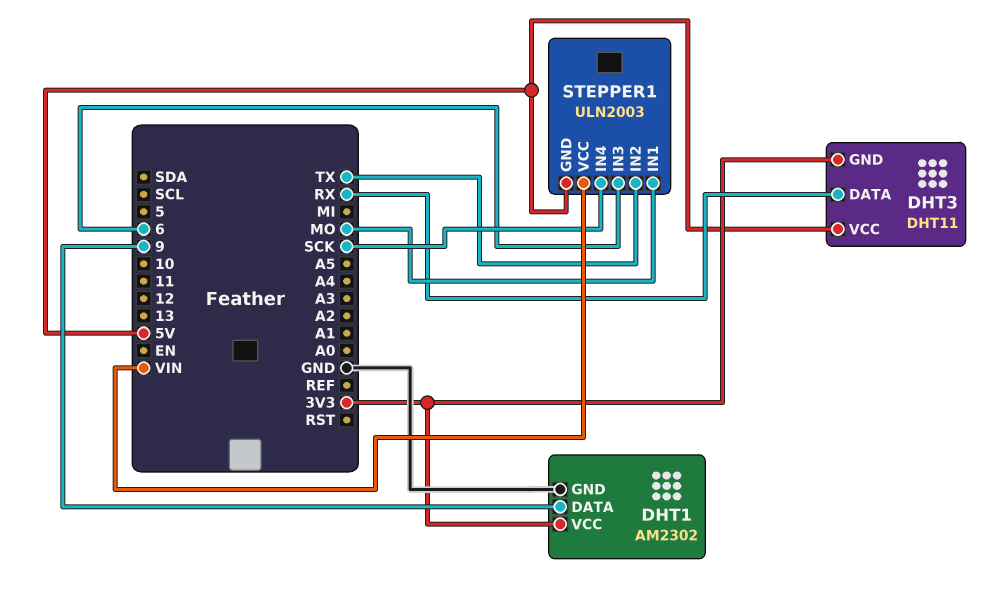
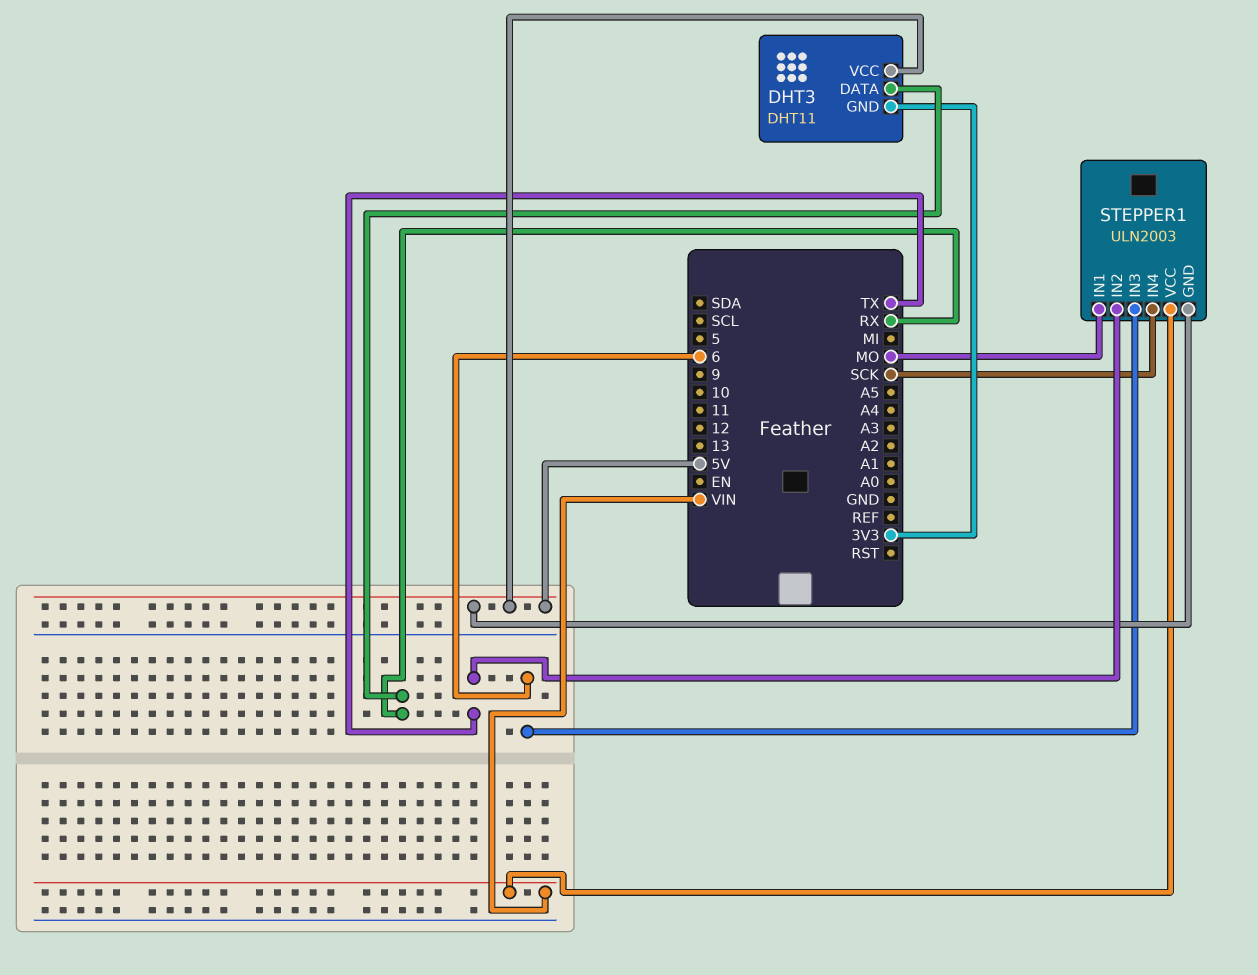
DHT1: AM2302 -> none
DHT1 pin DATA: 9 -> none
DHT1 pin GND: GND -> none
DHT1 pin VCC: 3V3 -> none

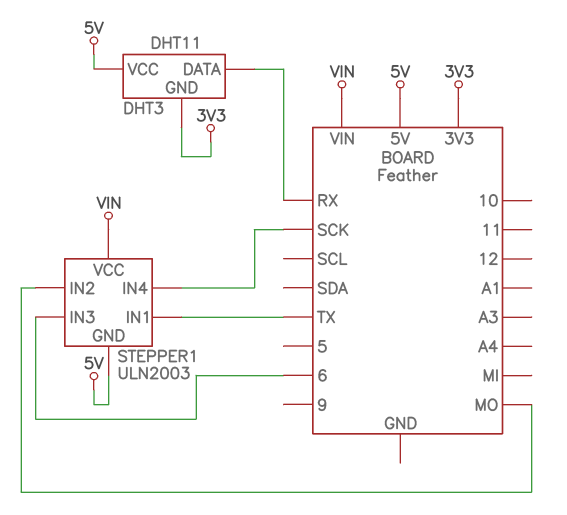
STEPPER1 pin IN1: MO -> TX
STEPPER1 pin IN2: TX -> MO

